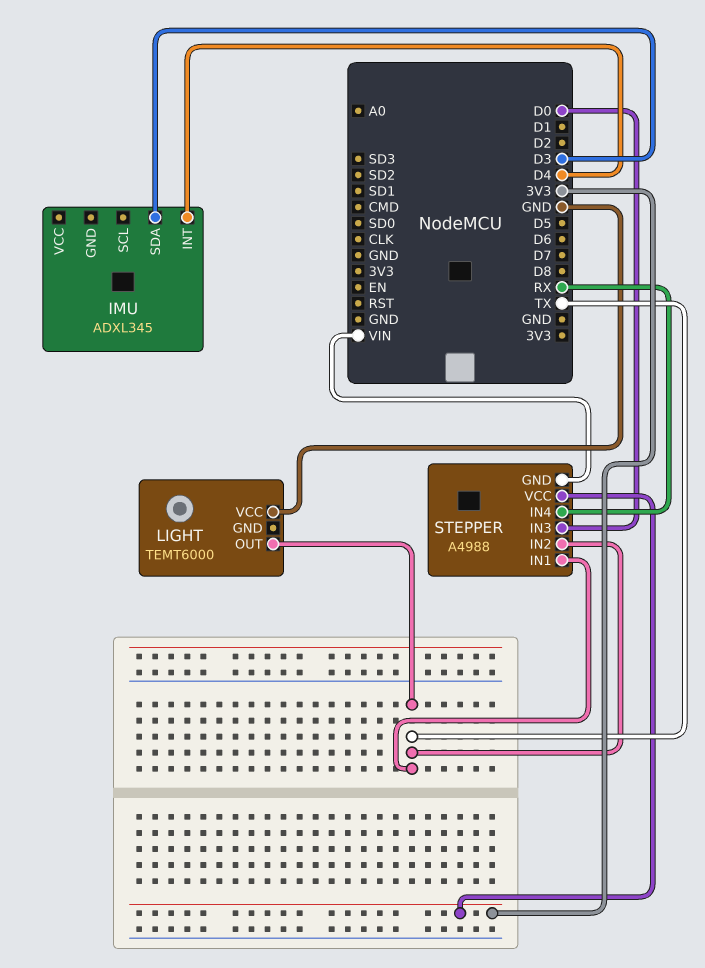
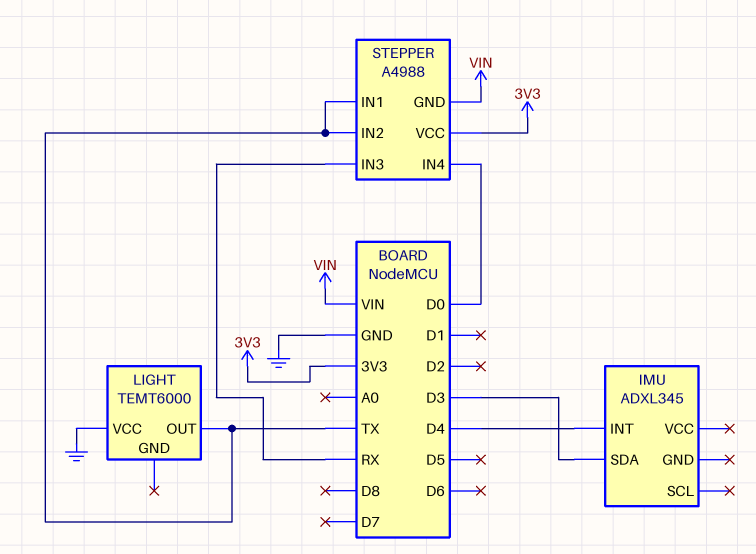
STEPPER pin IN3: D0 -> RX
STEPPER pin IN4: RX -> D0

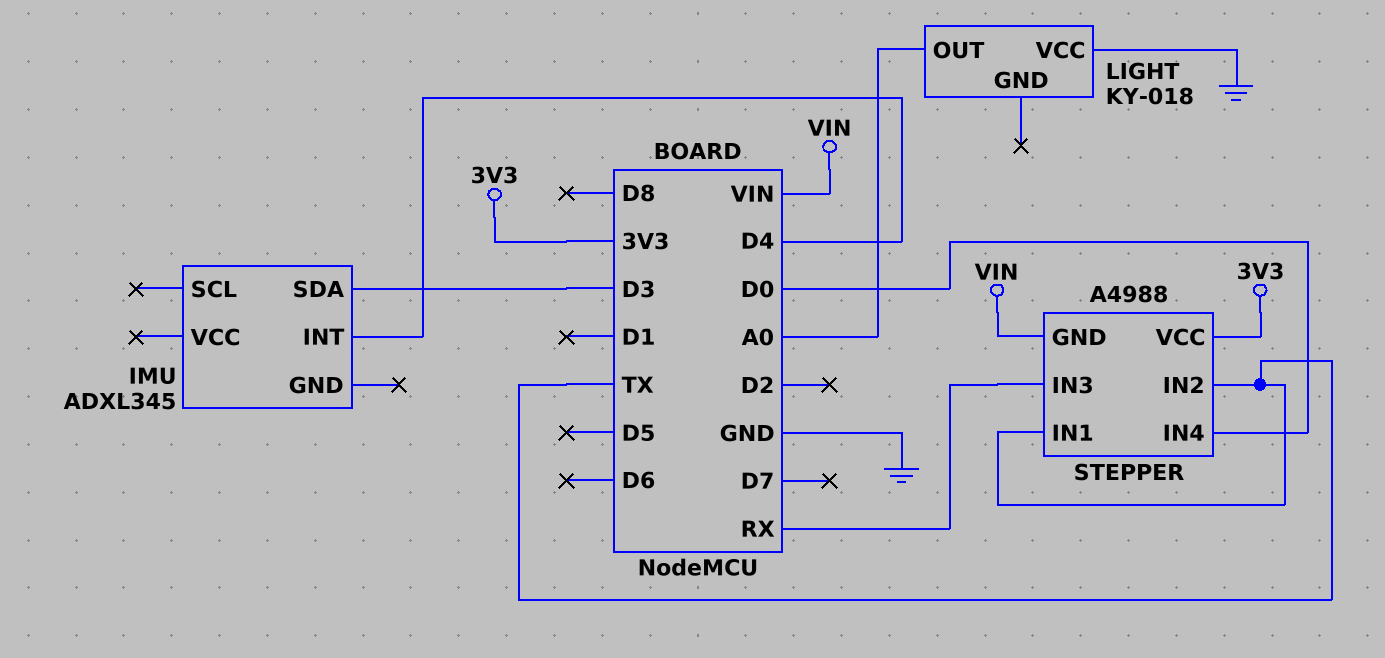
LIGHT: TEMT6000 -> KY-018
LIGHT pin OUT: TX -> A0

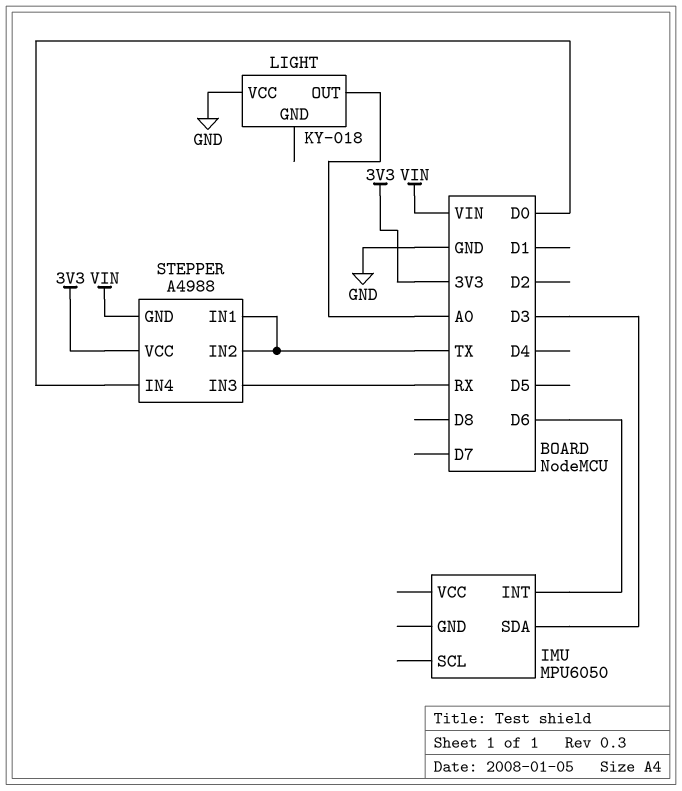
IMU: ADXL345 -> MPU6050
IMU pin INT: D4 -> D6

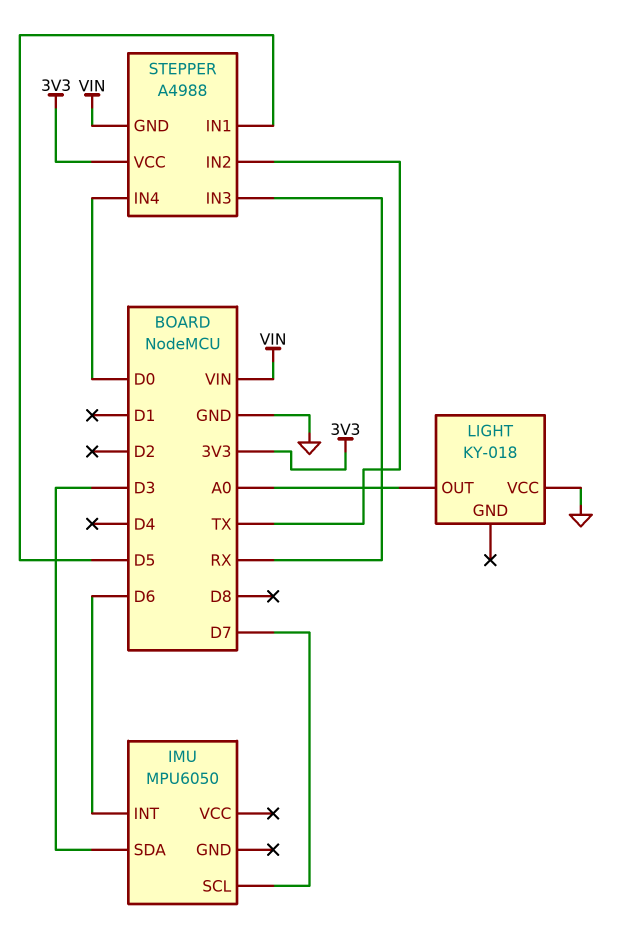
IMU pin SCL: none -> D7
STEPPER pin IN1: TX -> D5

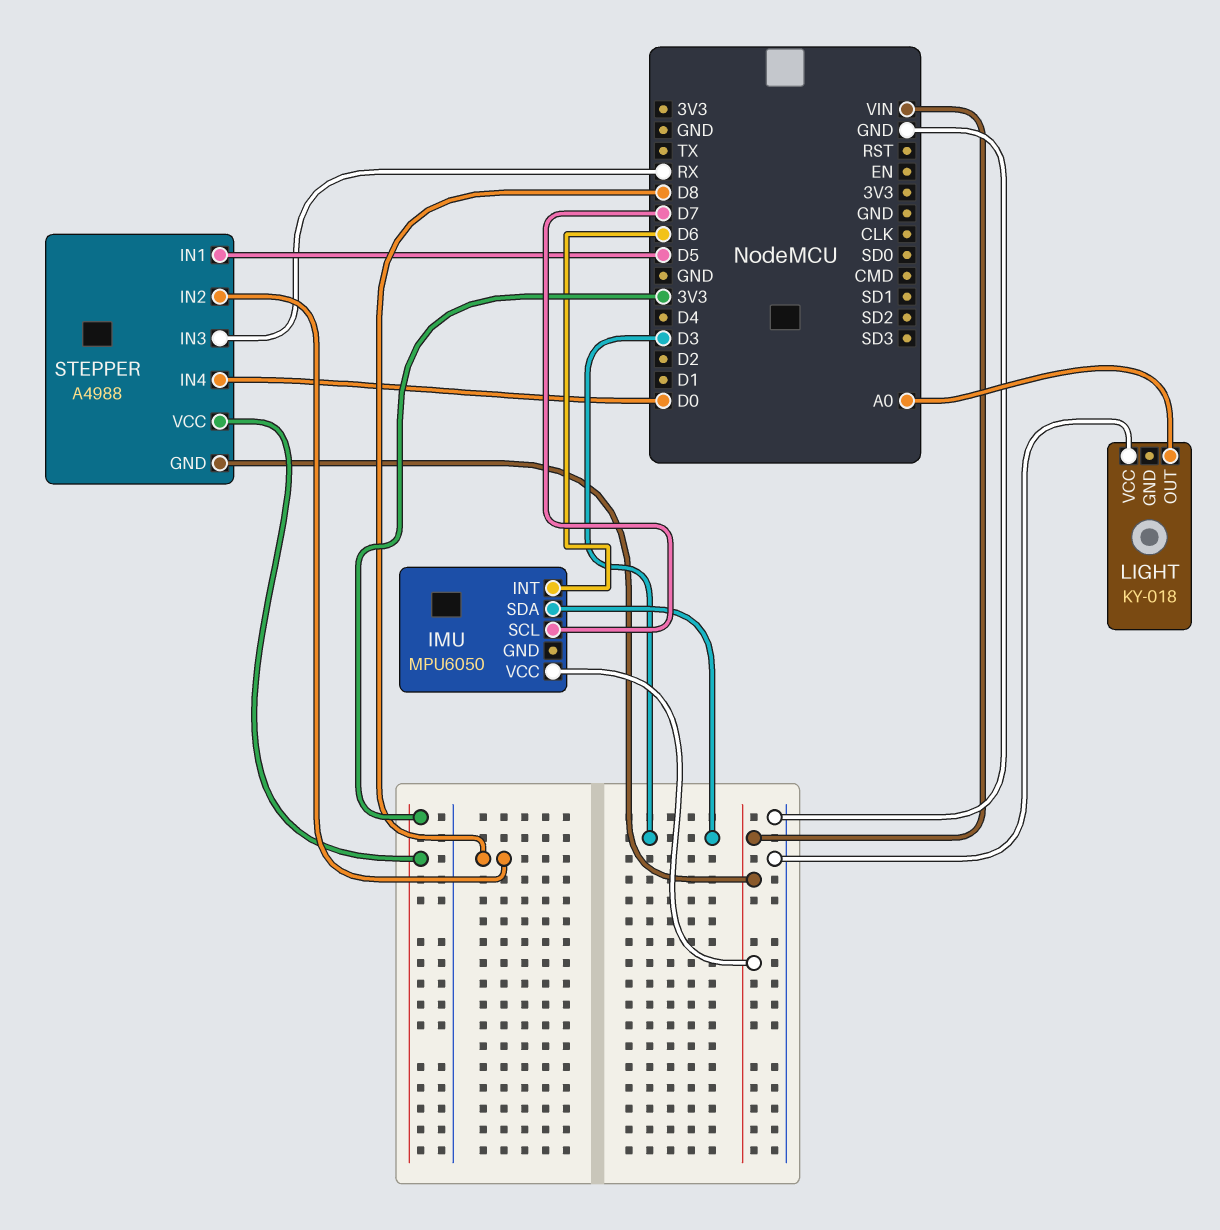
IMU pin VCC: none -> VIN
STEPPER pin IN2: TX -> D8

